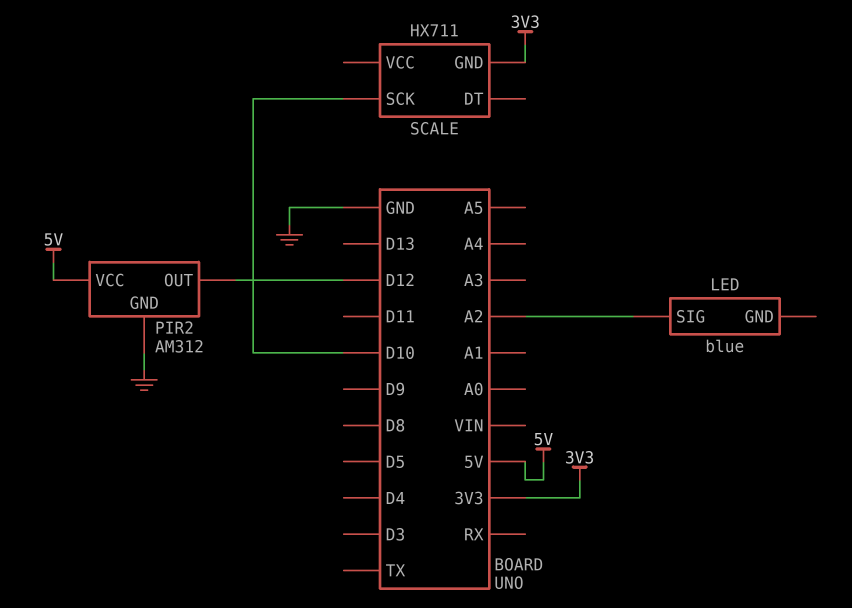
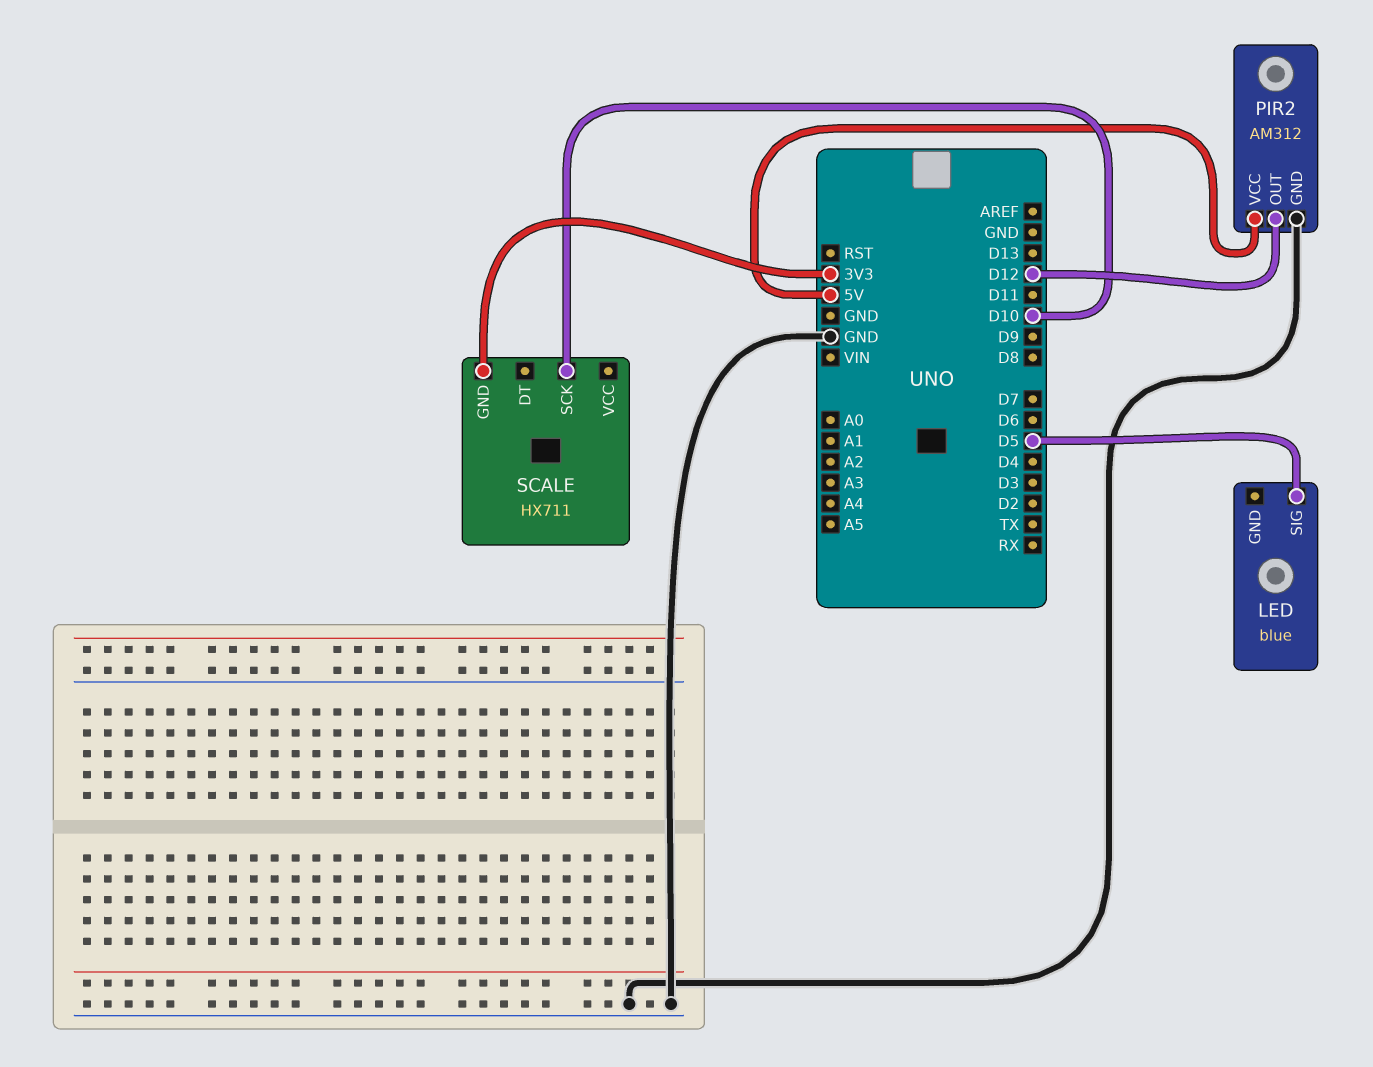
LED pin SIG: A2 -> D5

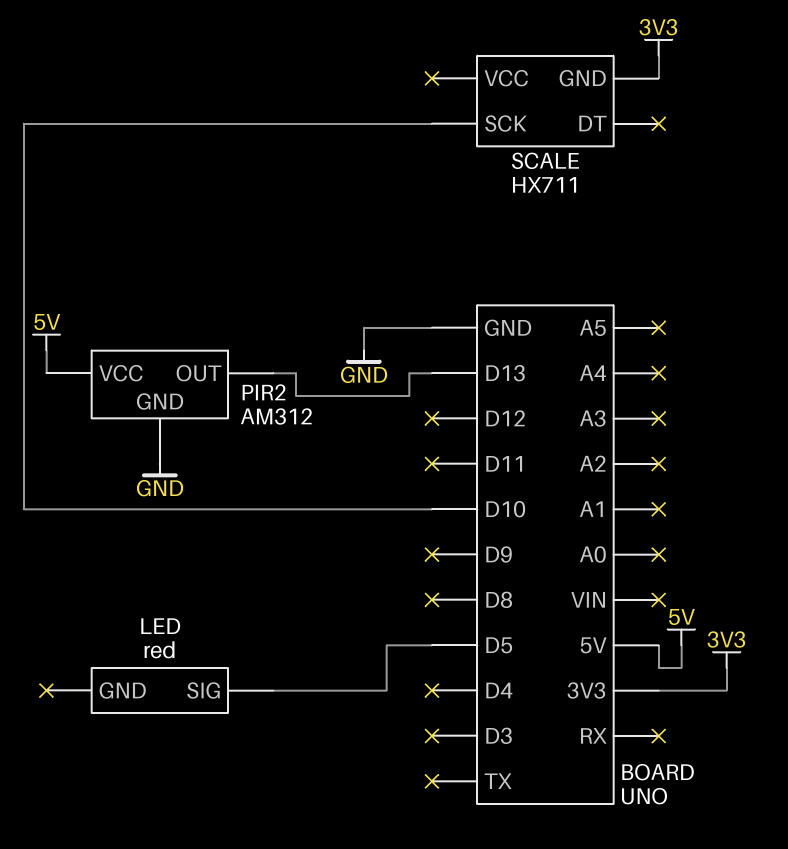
LED: blue -> red
PIR2 pin OUT: D12 -> D13

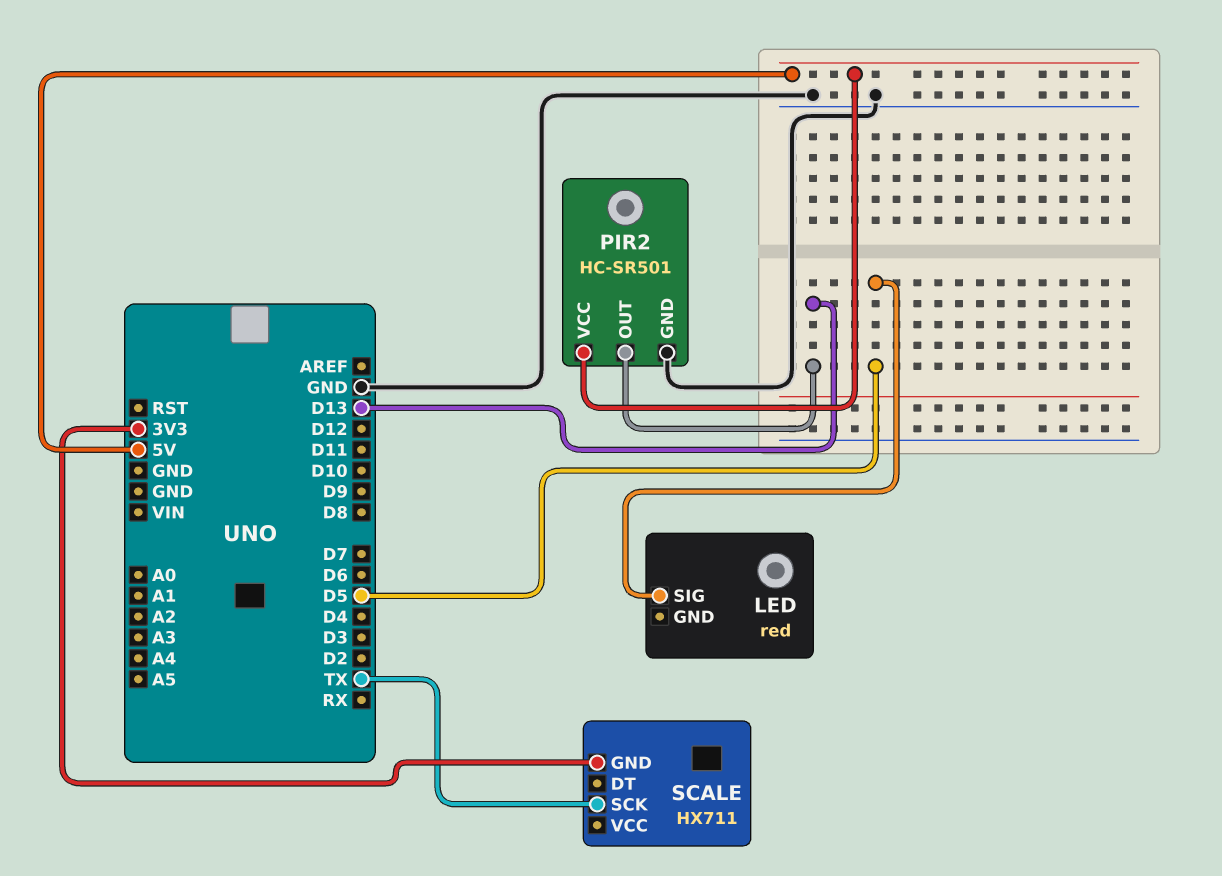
PIR2: AM312 -> HC-SR501
SCALE pin SCK: D10 -> TX

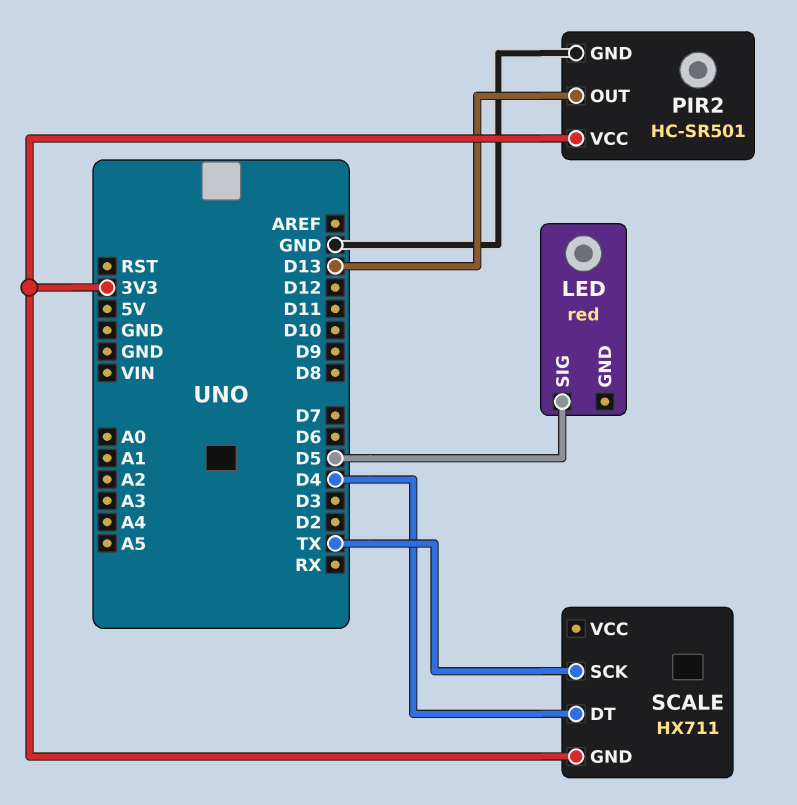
PIR2 pin VCC: 5V -> 3V3
SCALE pin DT: none -> D4

